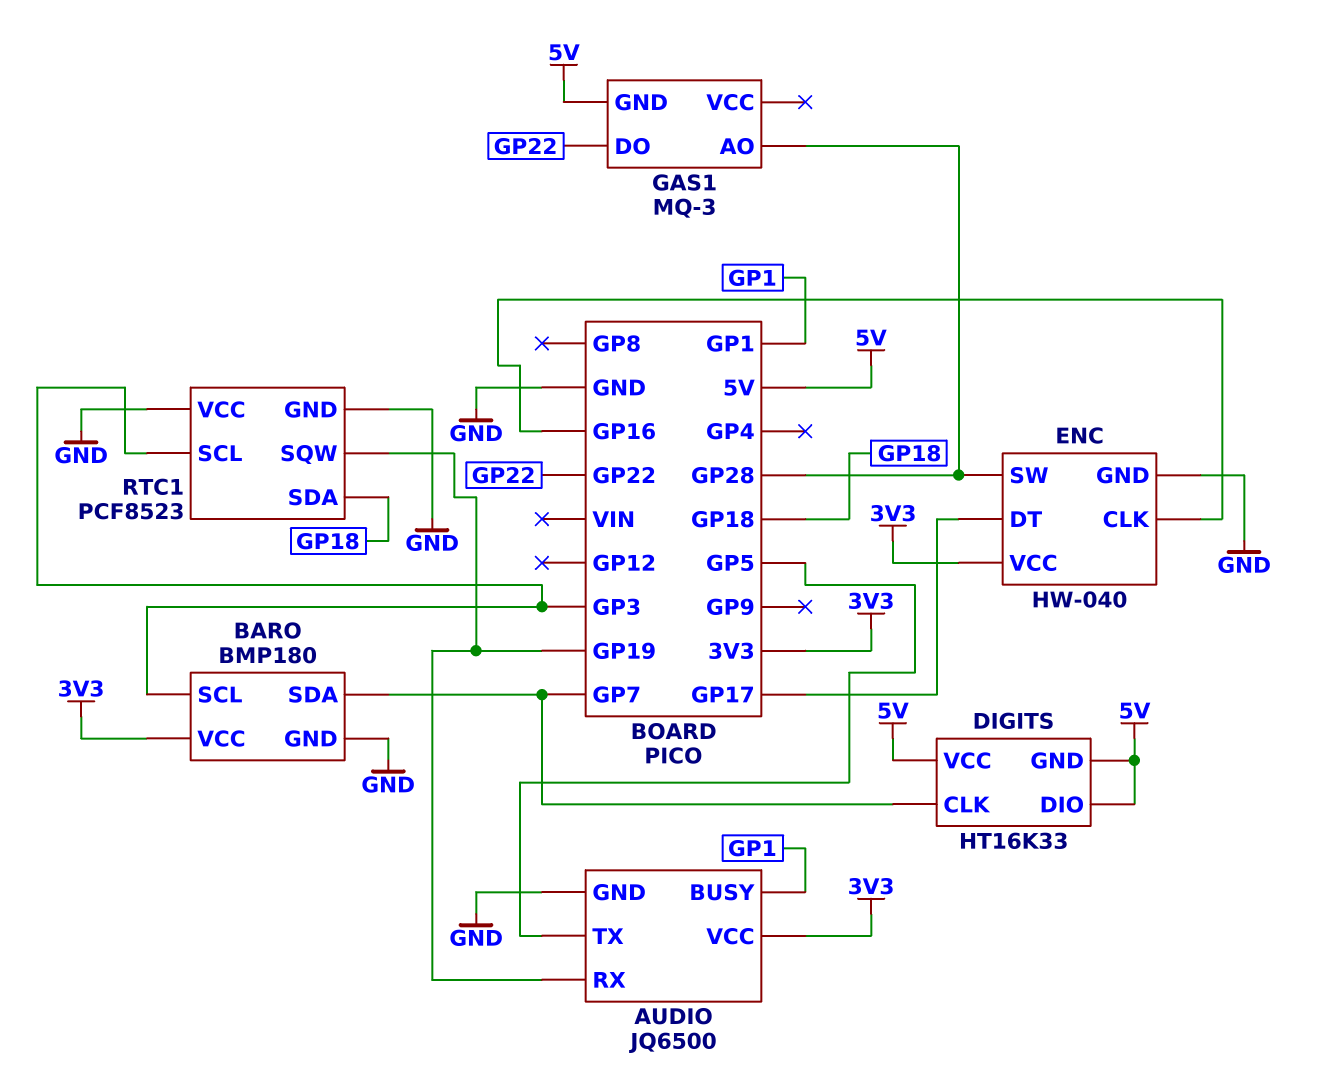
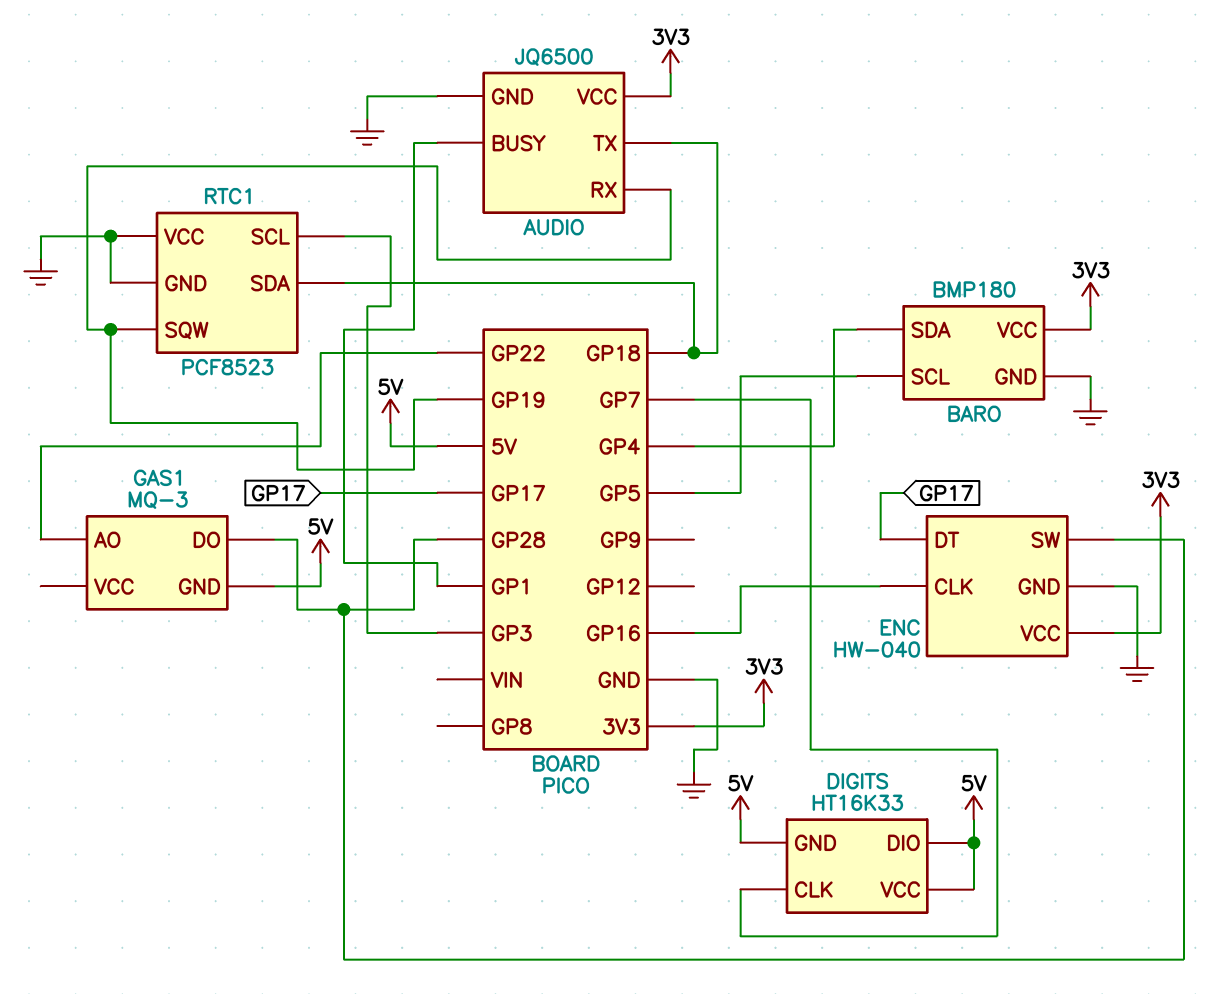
AUDIO pin TX: GP5 -> GP18
BARO pin SCL: GP3 -> GP5
BARO pin SDA: GP7 -> GP4
GAS1 pin AO: GP28 -> GP22
GAS1 pin DO: GP22 -> GP28

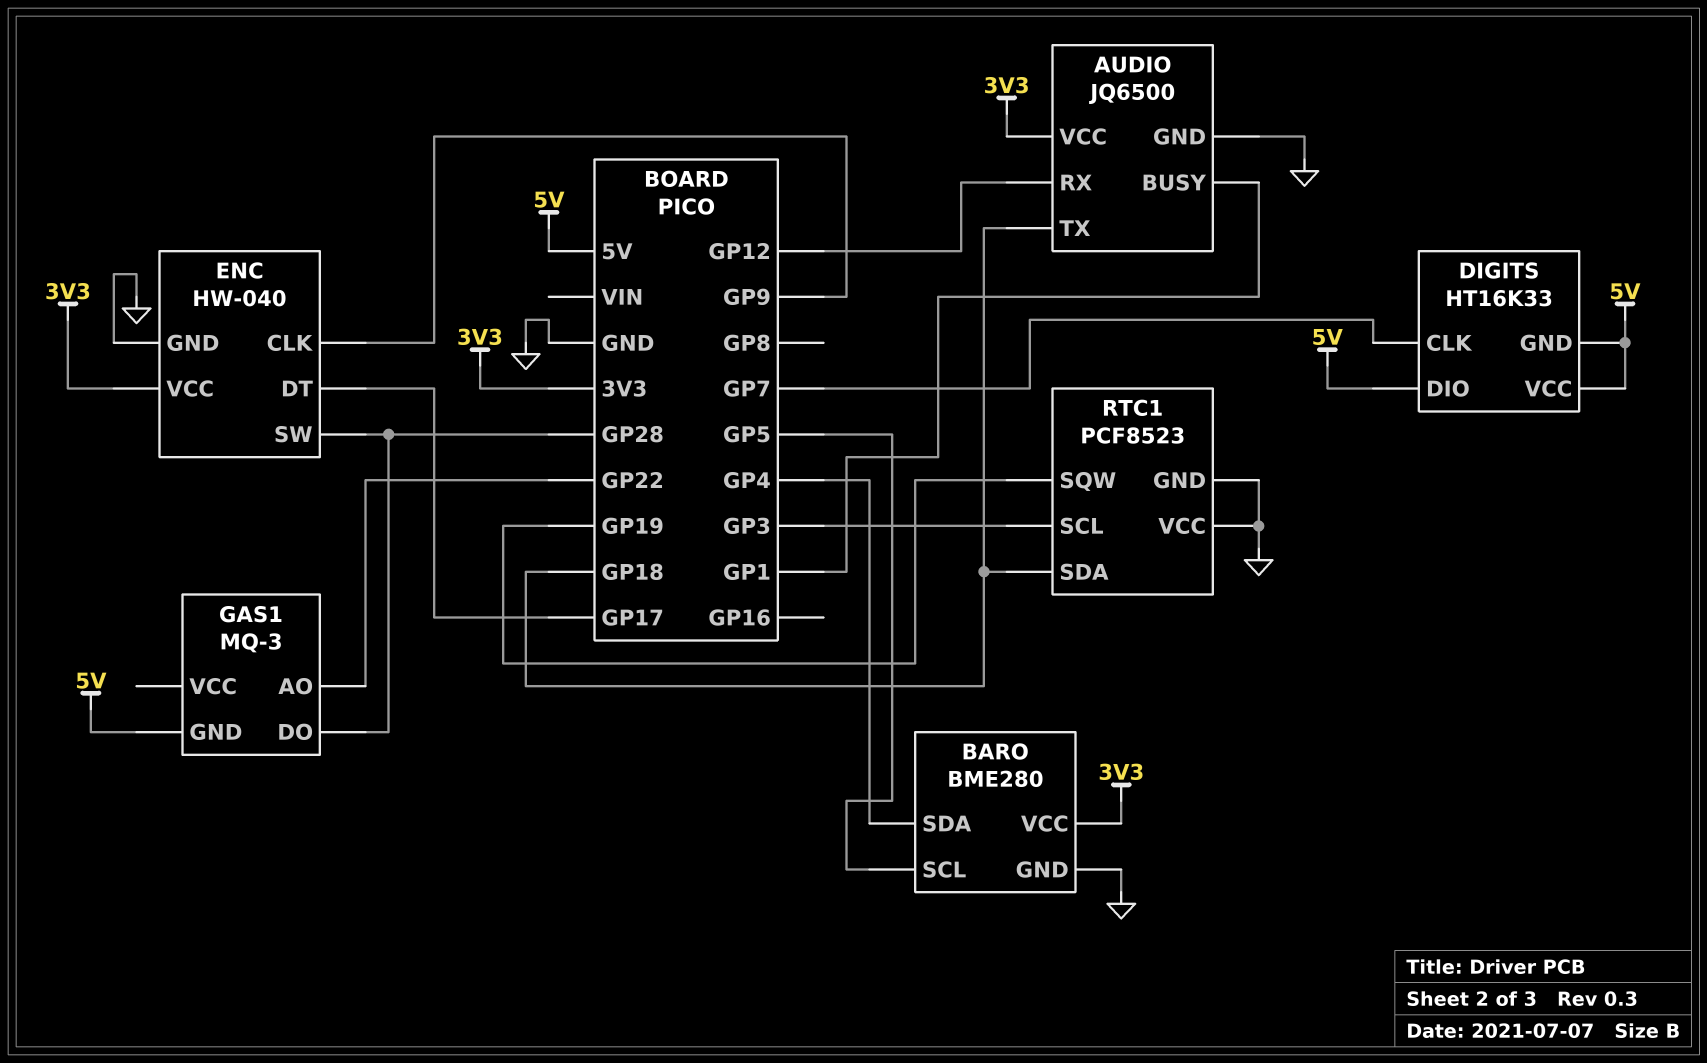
AUDIO pin RX: GP19 -> GP12
BARO: BMP180 -> BME280
ENC pin CLK: GP16 -> GP9

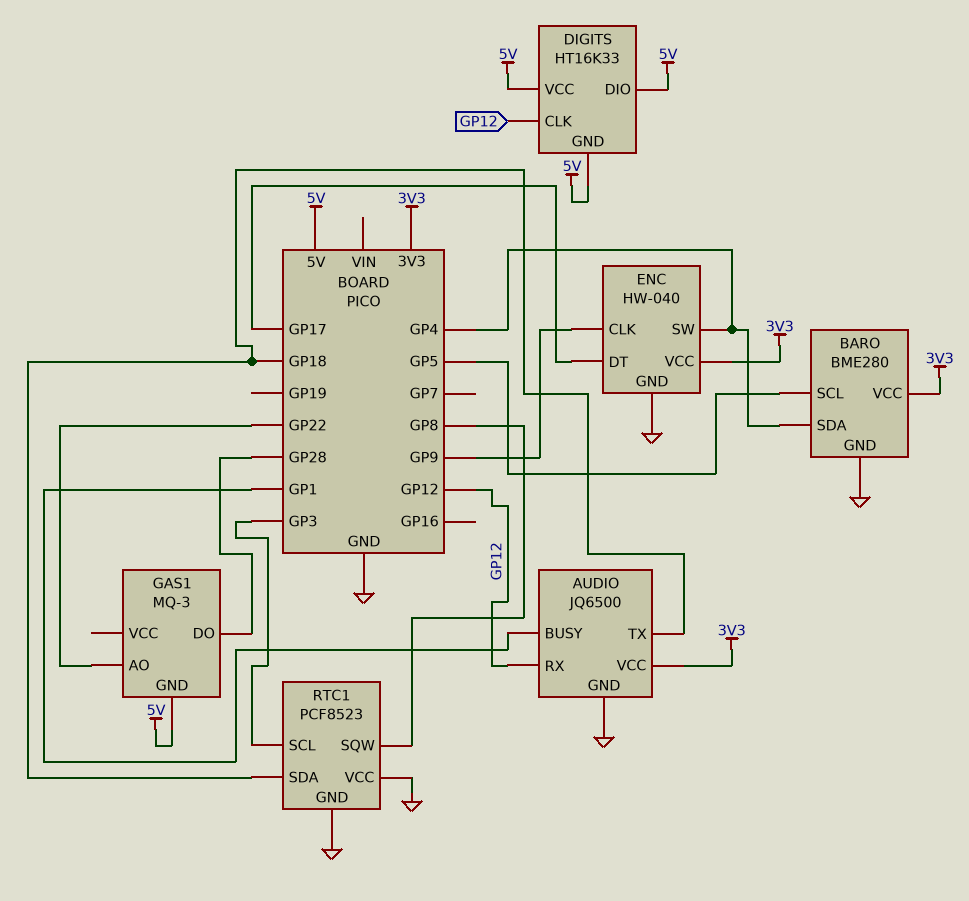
DIGITS pin CLK: GP7 -> GP12
ENC pin SW: GP28 -> GP4
RTC1 pin SQW: GP19 -> GP8

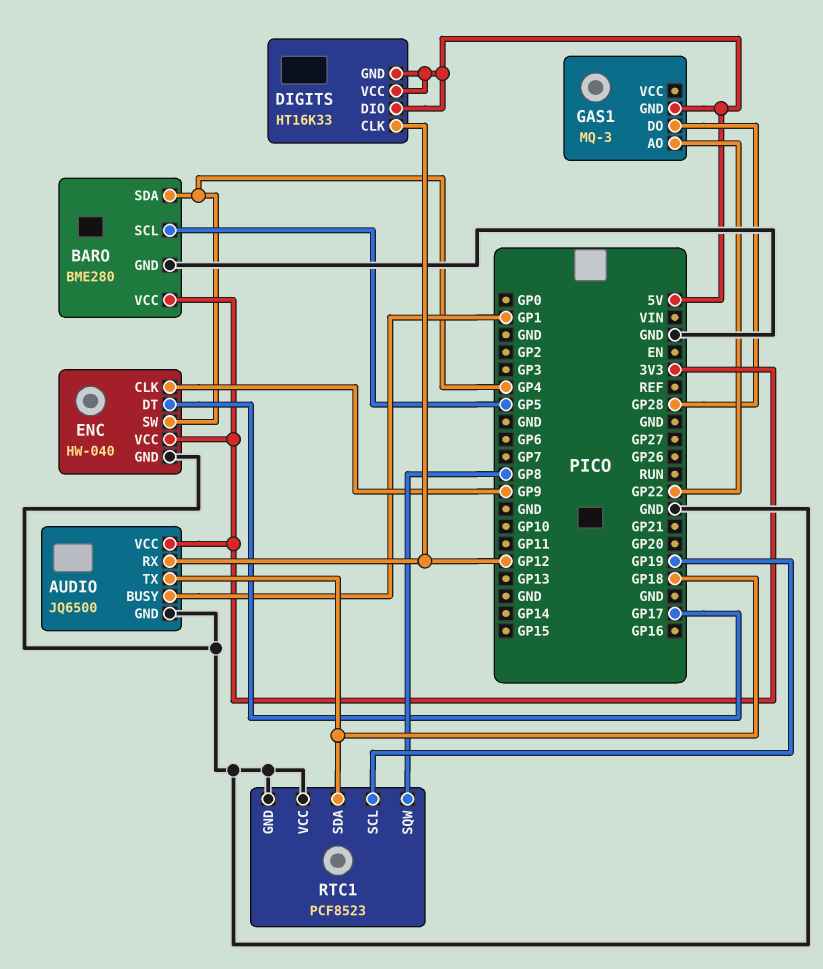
RTC1 pin SCL: GP3 -> GP19

